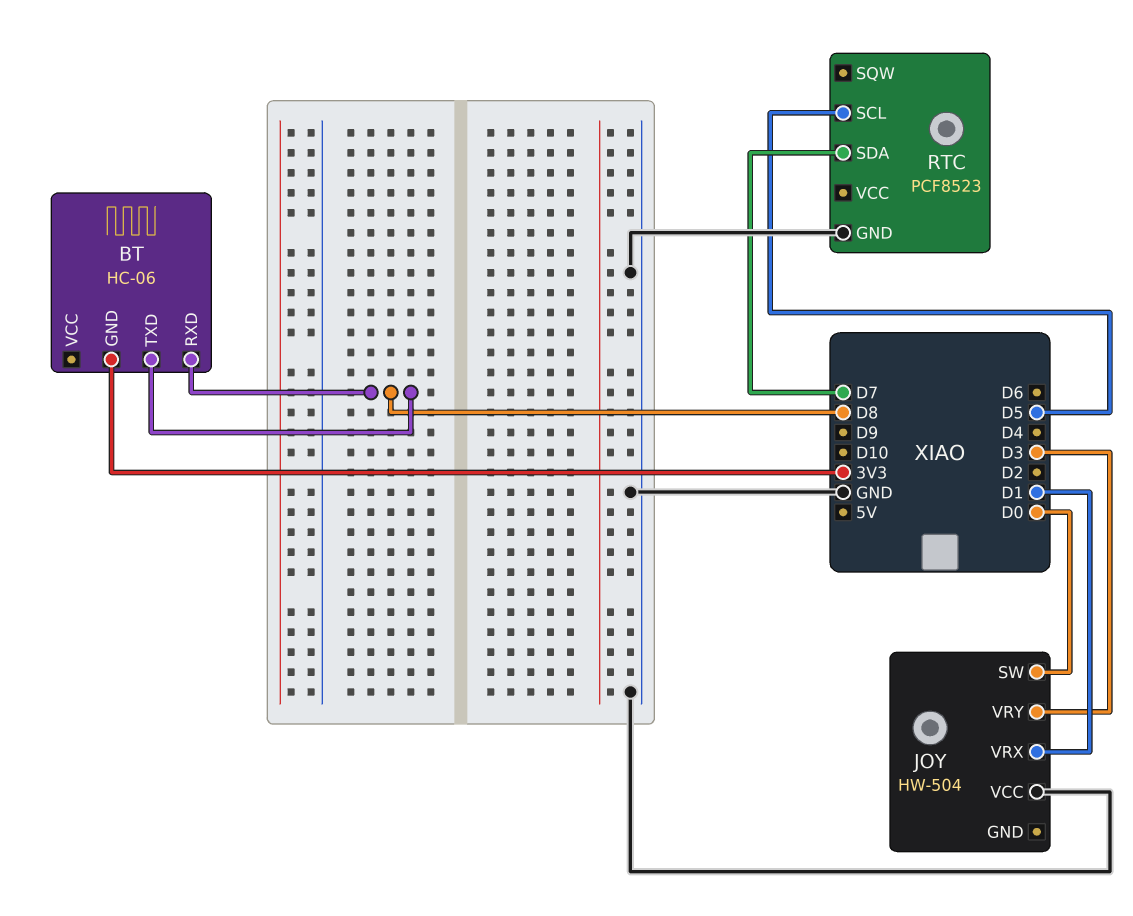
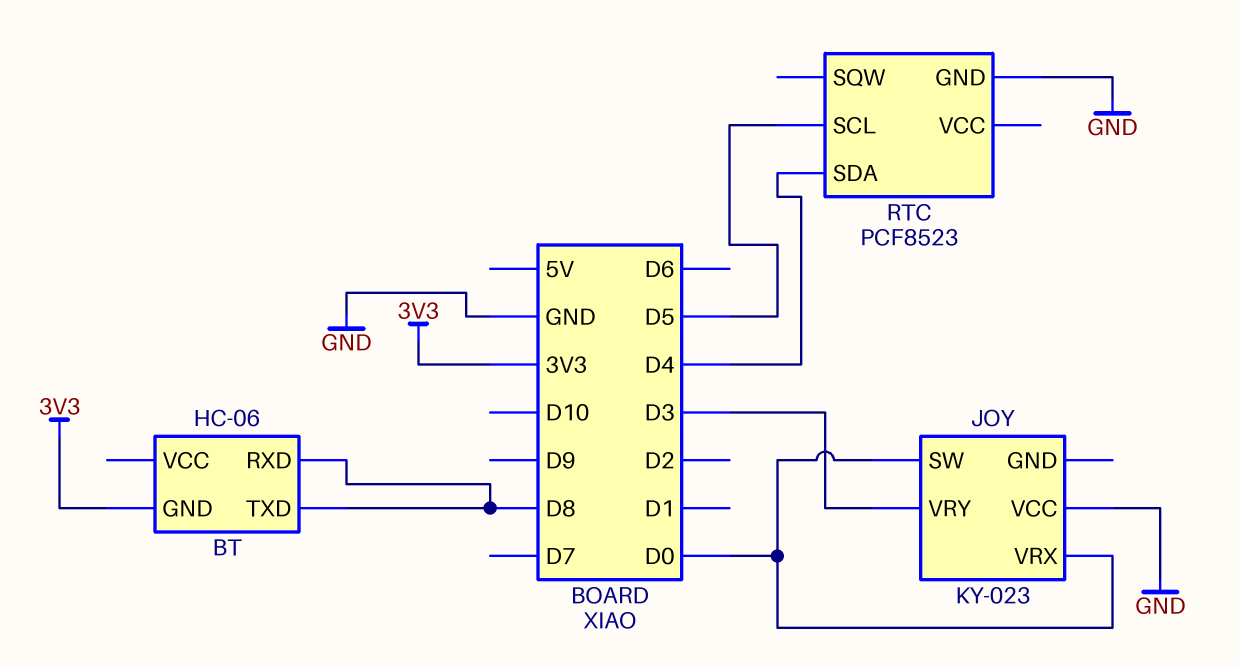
JOY: HW-504 -> KY-023
JOY pin VRX: D1 -> D0
RTC pin SDA: D7 -> D4

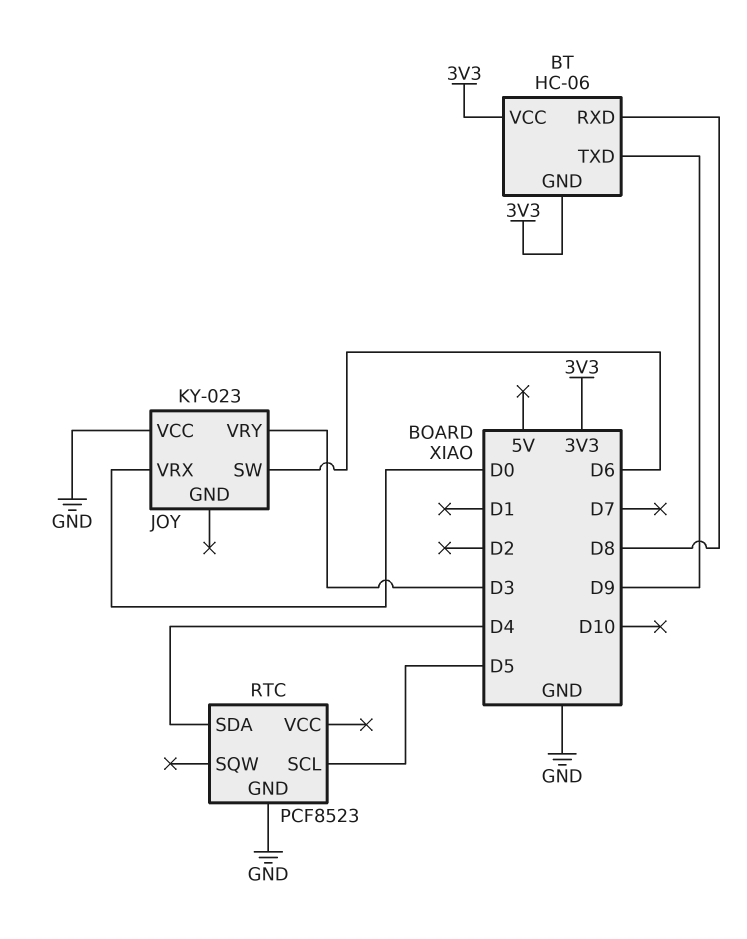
BT pin TXD: D8 -> D9
BT pin VCC: none -> 3V3
JOY pin SW: D0 -> D6

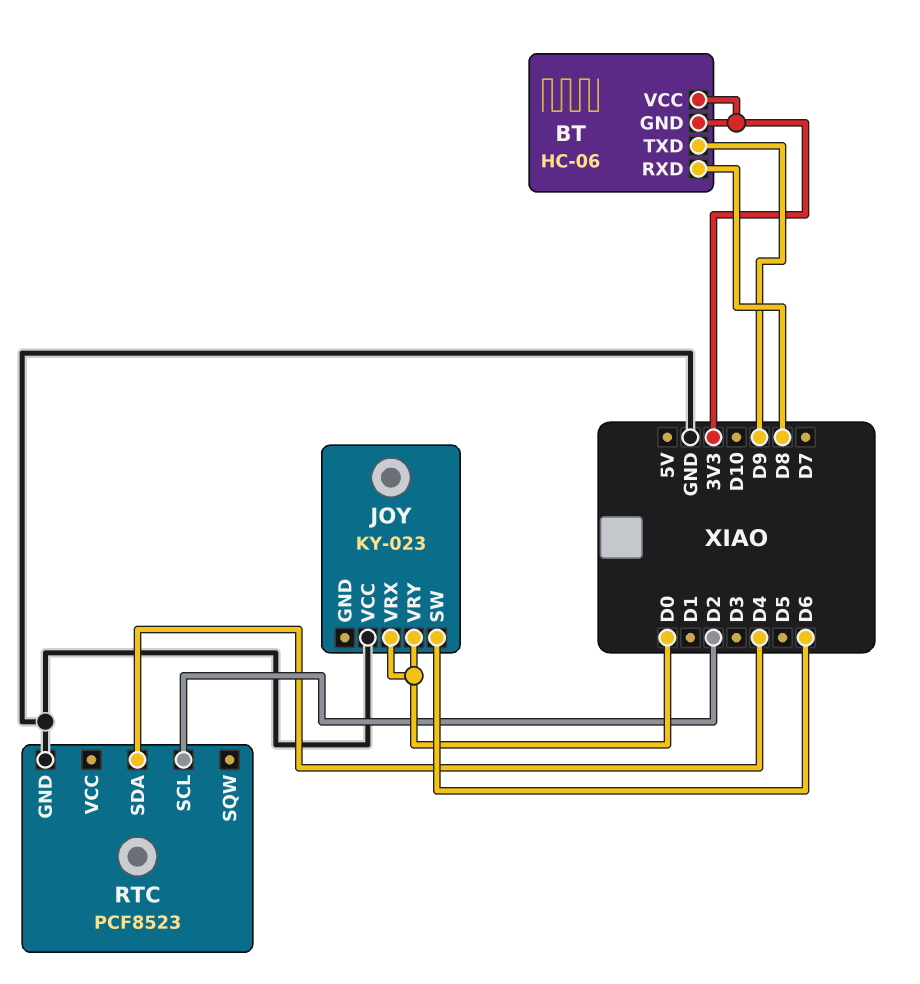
JOY pin VRY: D3 -> D0
RTC pin SCL: D5 -> D2

